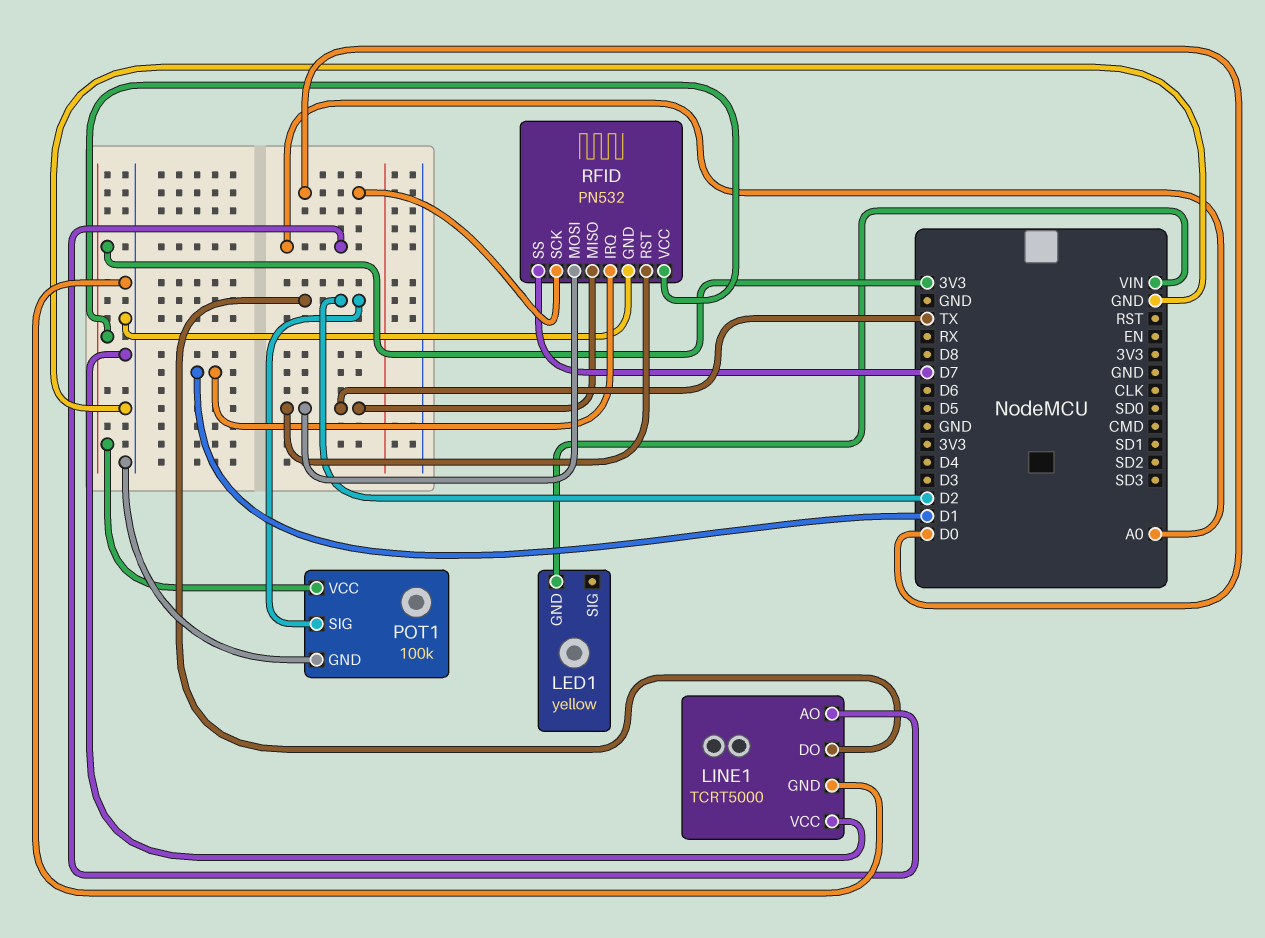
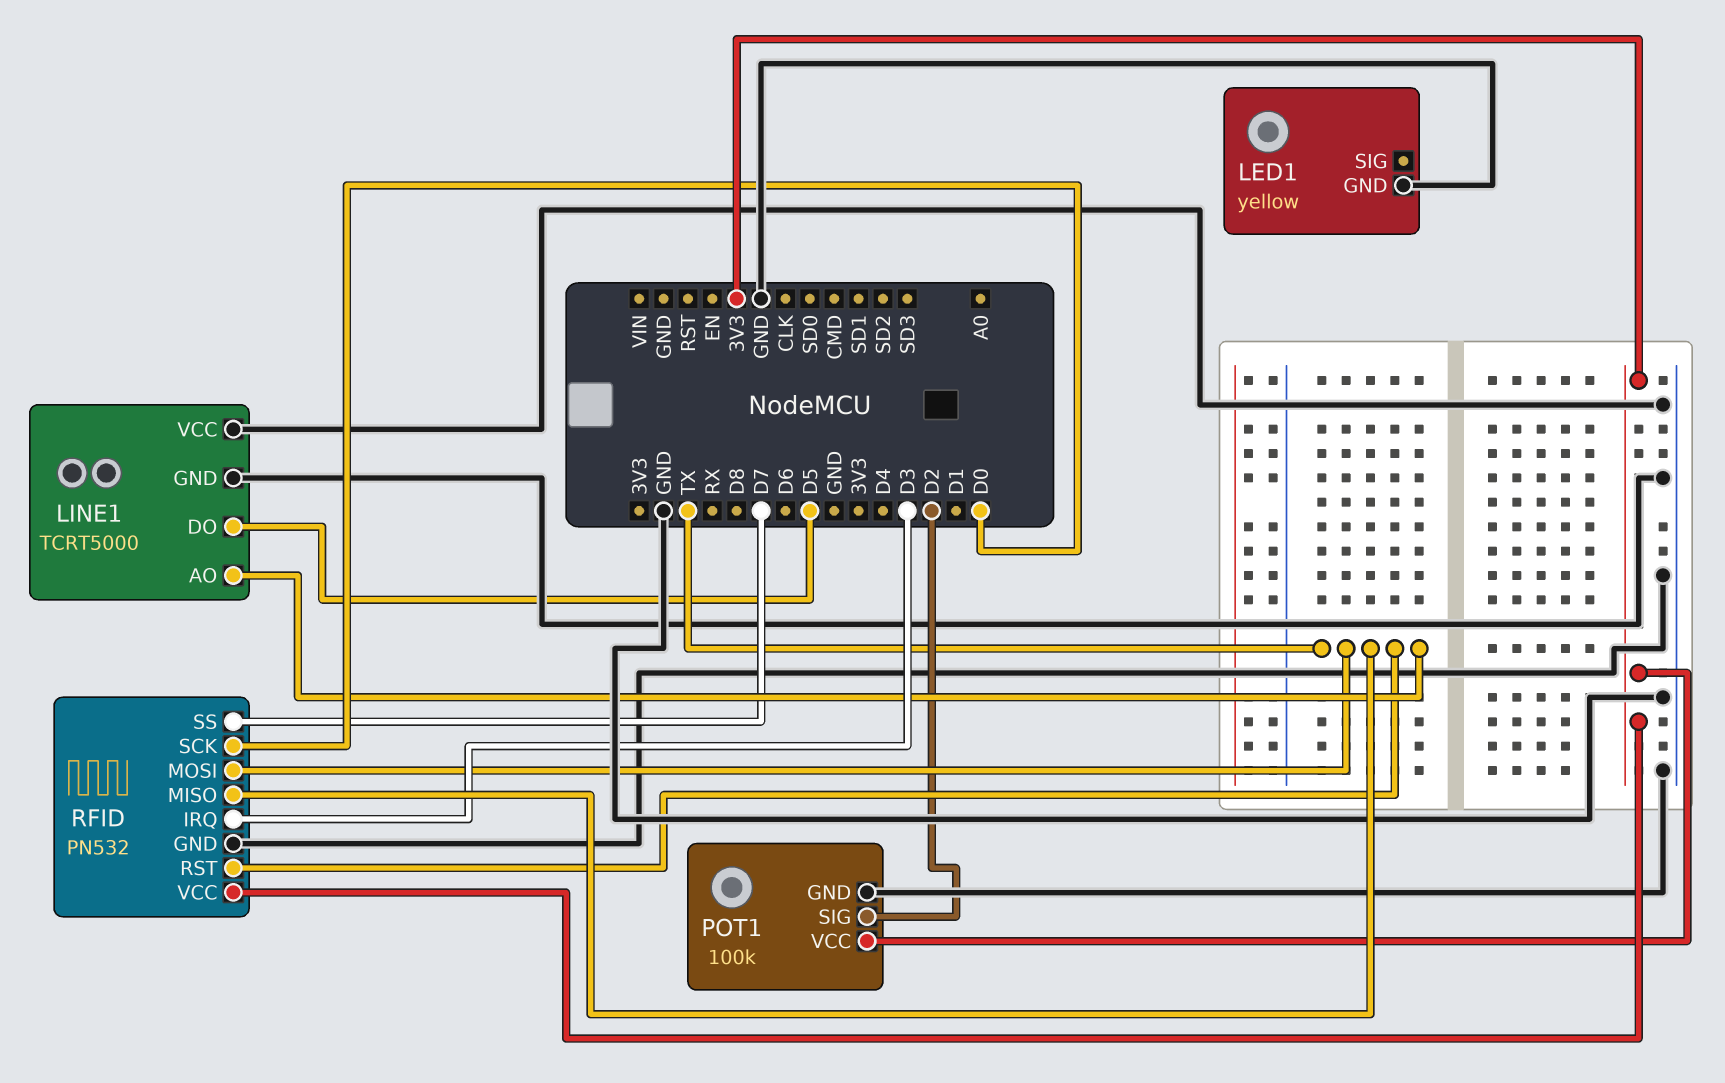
LED1 pin GND: VIN -> GND
LINE1 pin AO: A0 -> TX
LINE1 pin DO: D2 -> D5
RFID pin IRQ: D1 -> D3

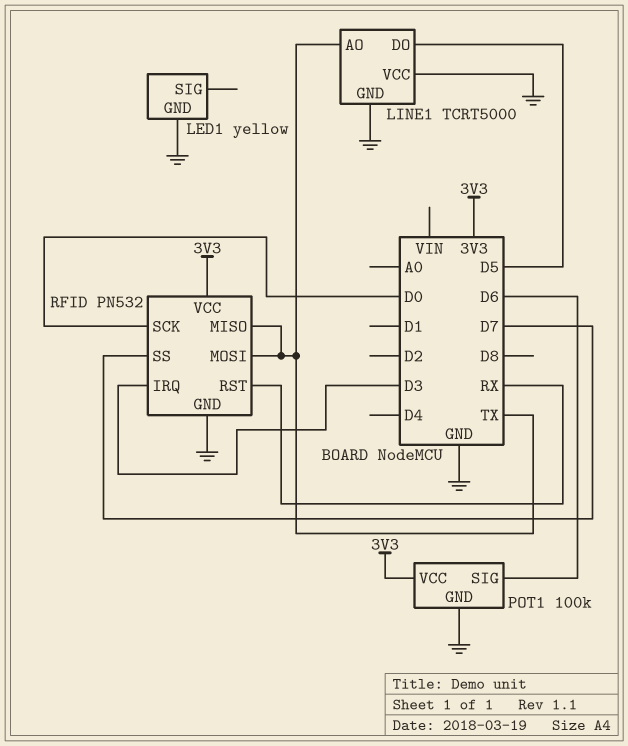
POT1 pin SIG: D2 -> D6
RFID pin RST: TX -> RX

